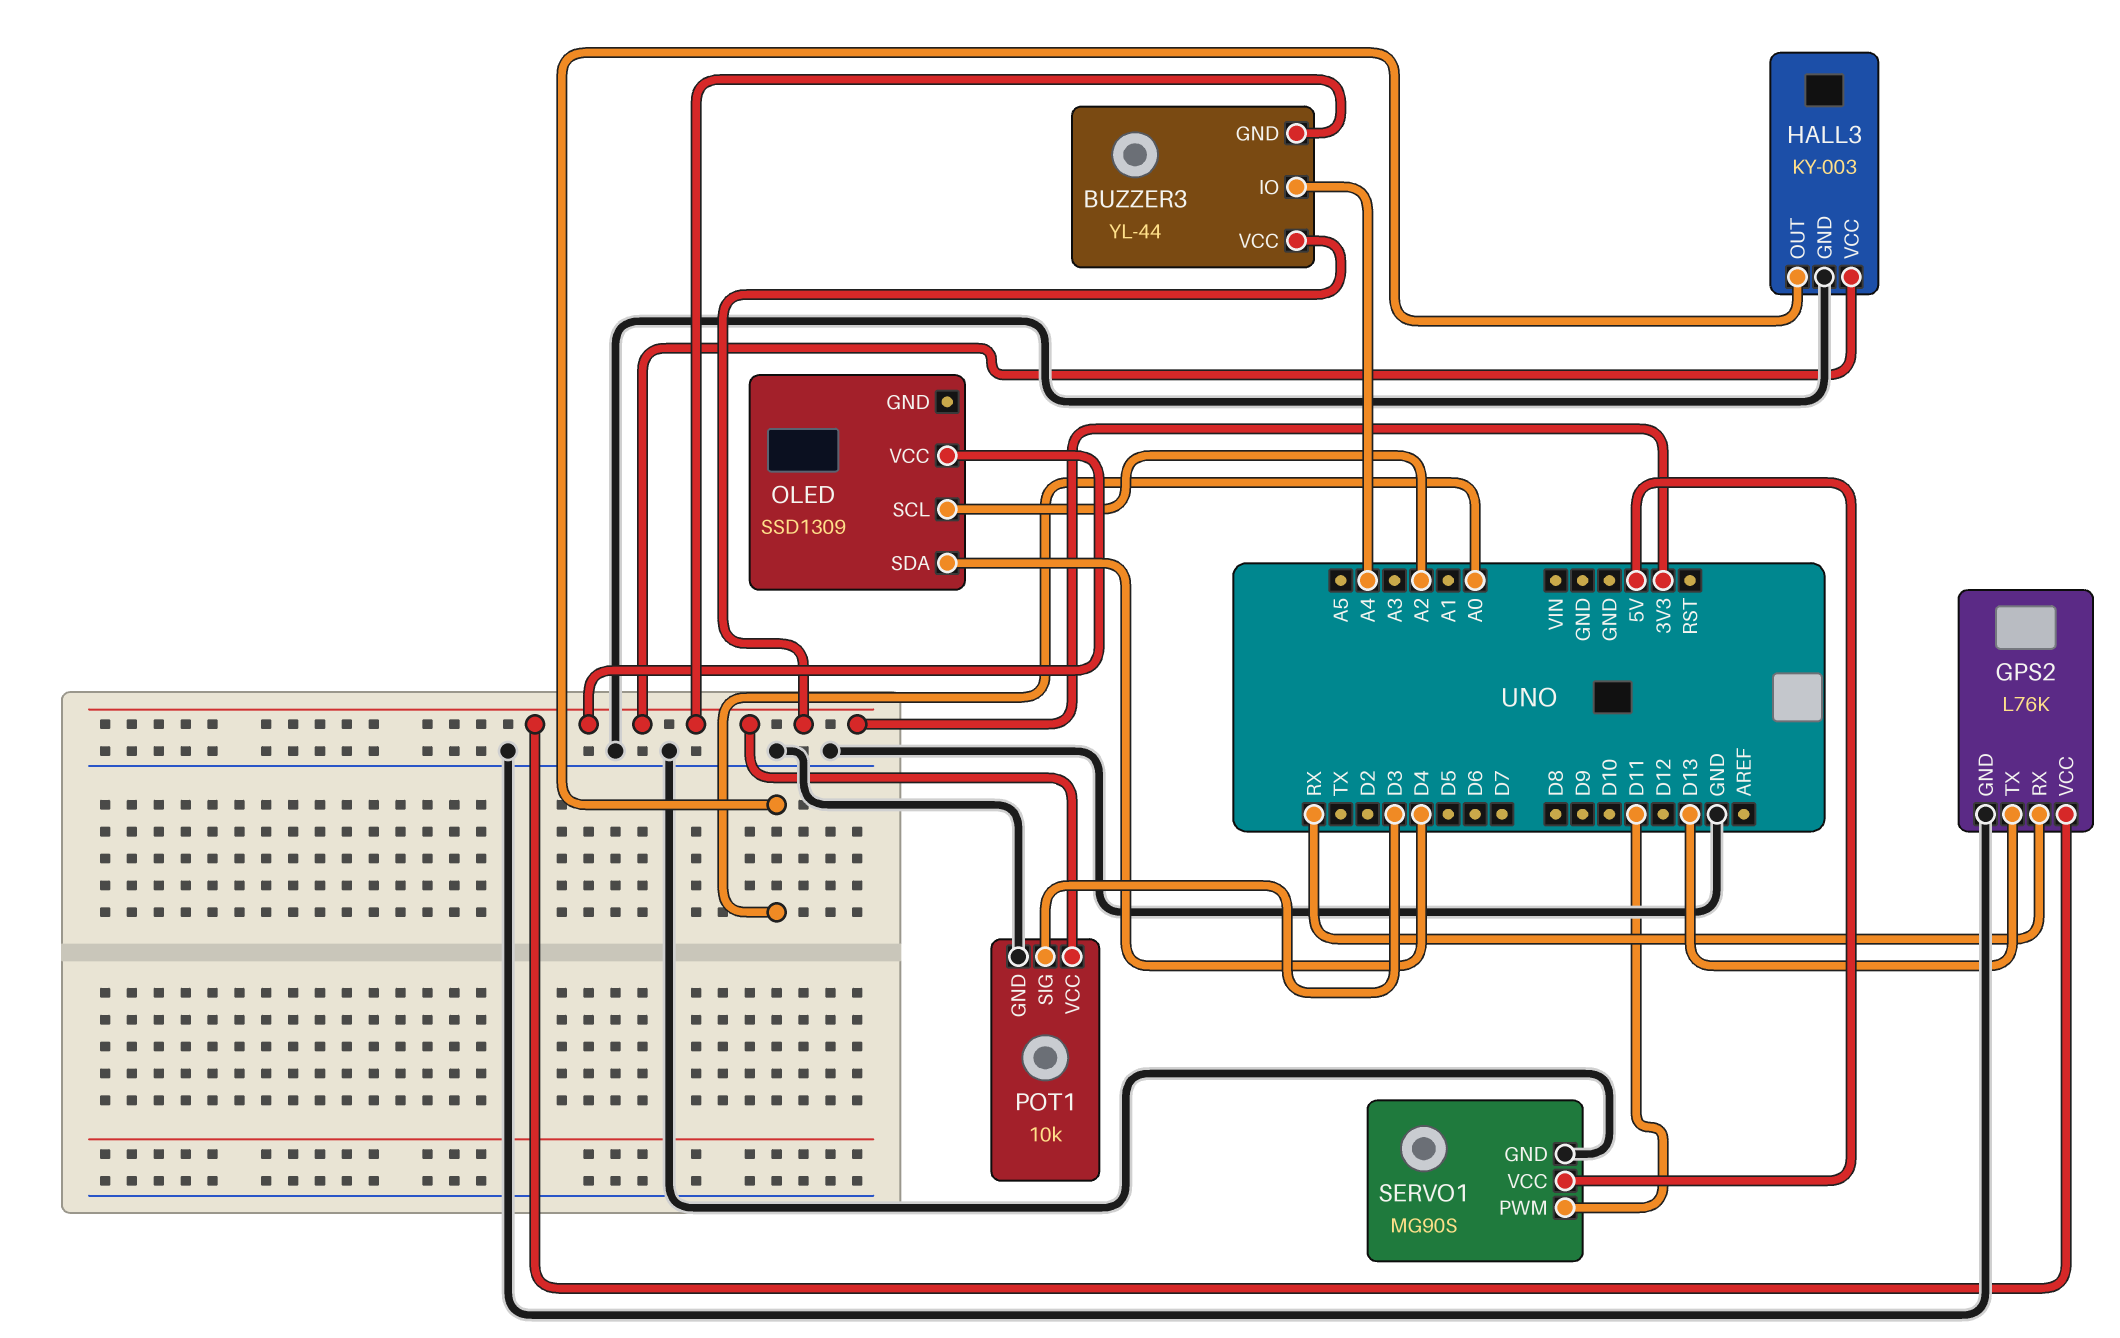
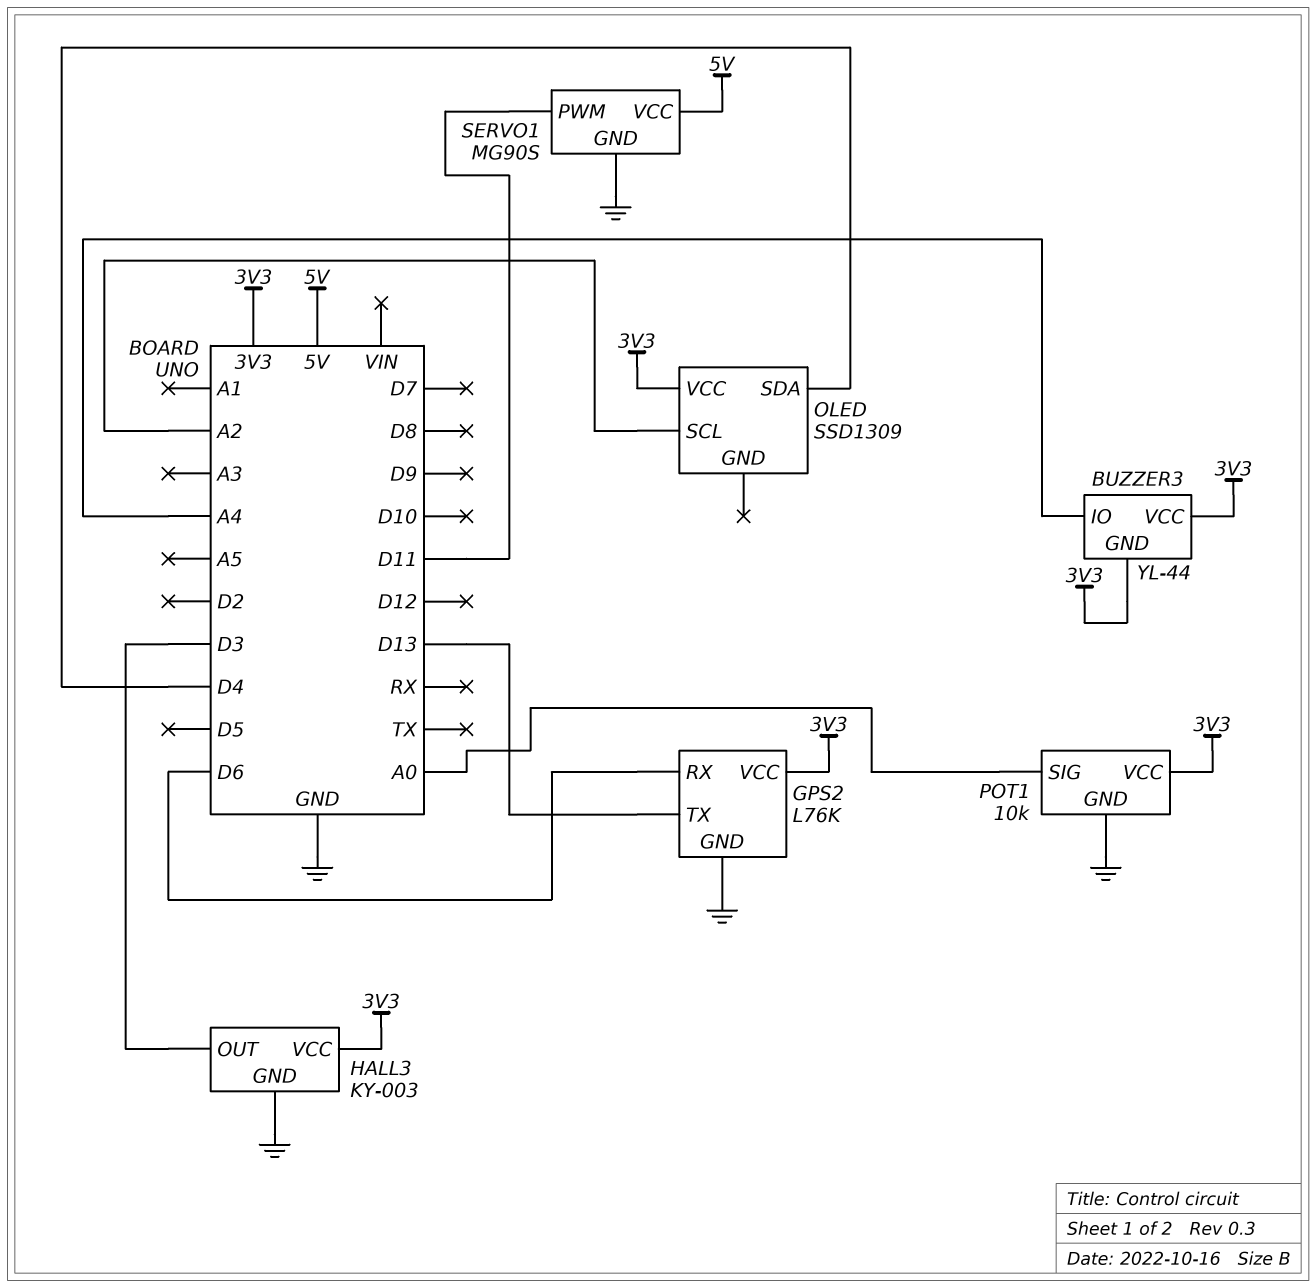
GPS2 pin RX: RX -> D6
HALL3 pin OUT: A0 -> D3
POT1 pin SIG: D3 -> A0

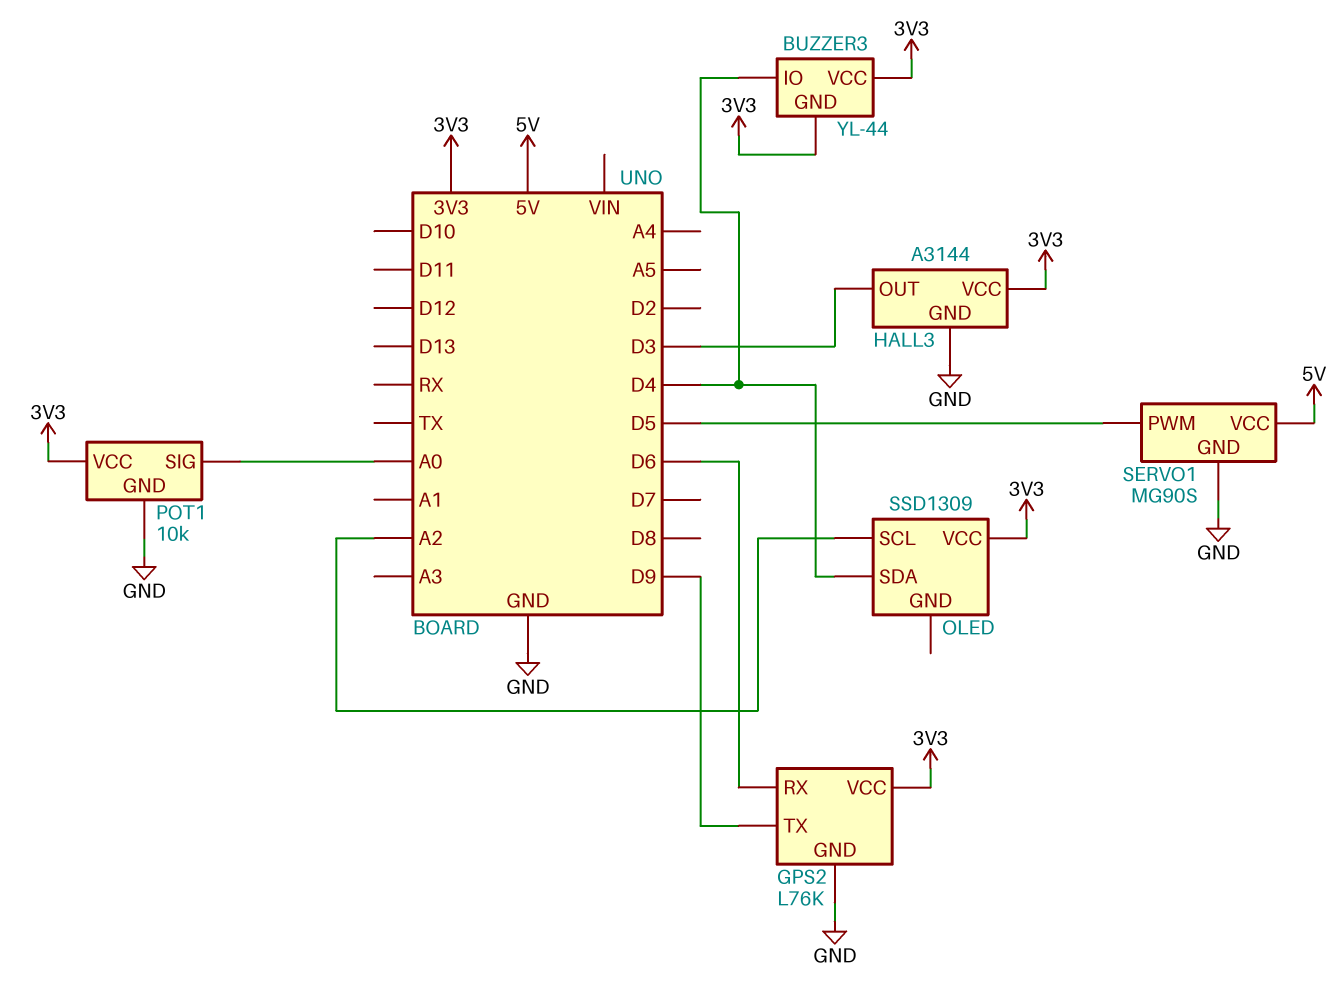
BUZZER3 pin IO: A4 -> D4
GPS2 pin TX: D13 -> D9
HALL3: KY-003 -> A3144
SERVO1 pin PWM: D11 -> D5

